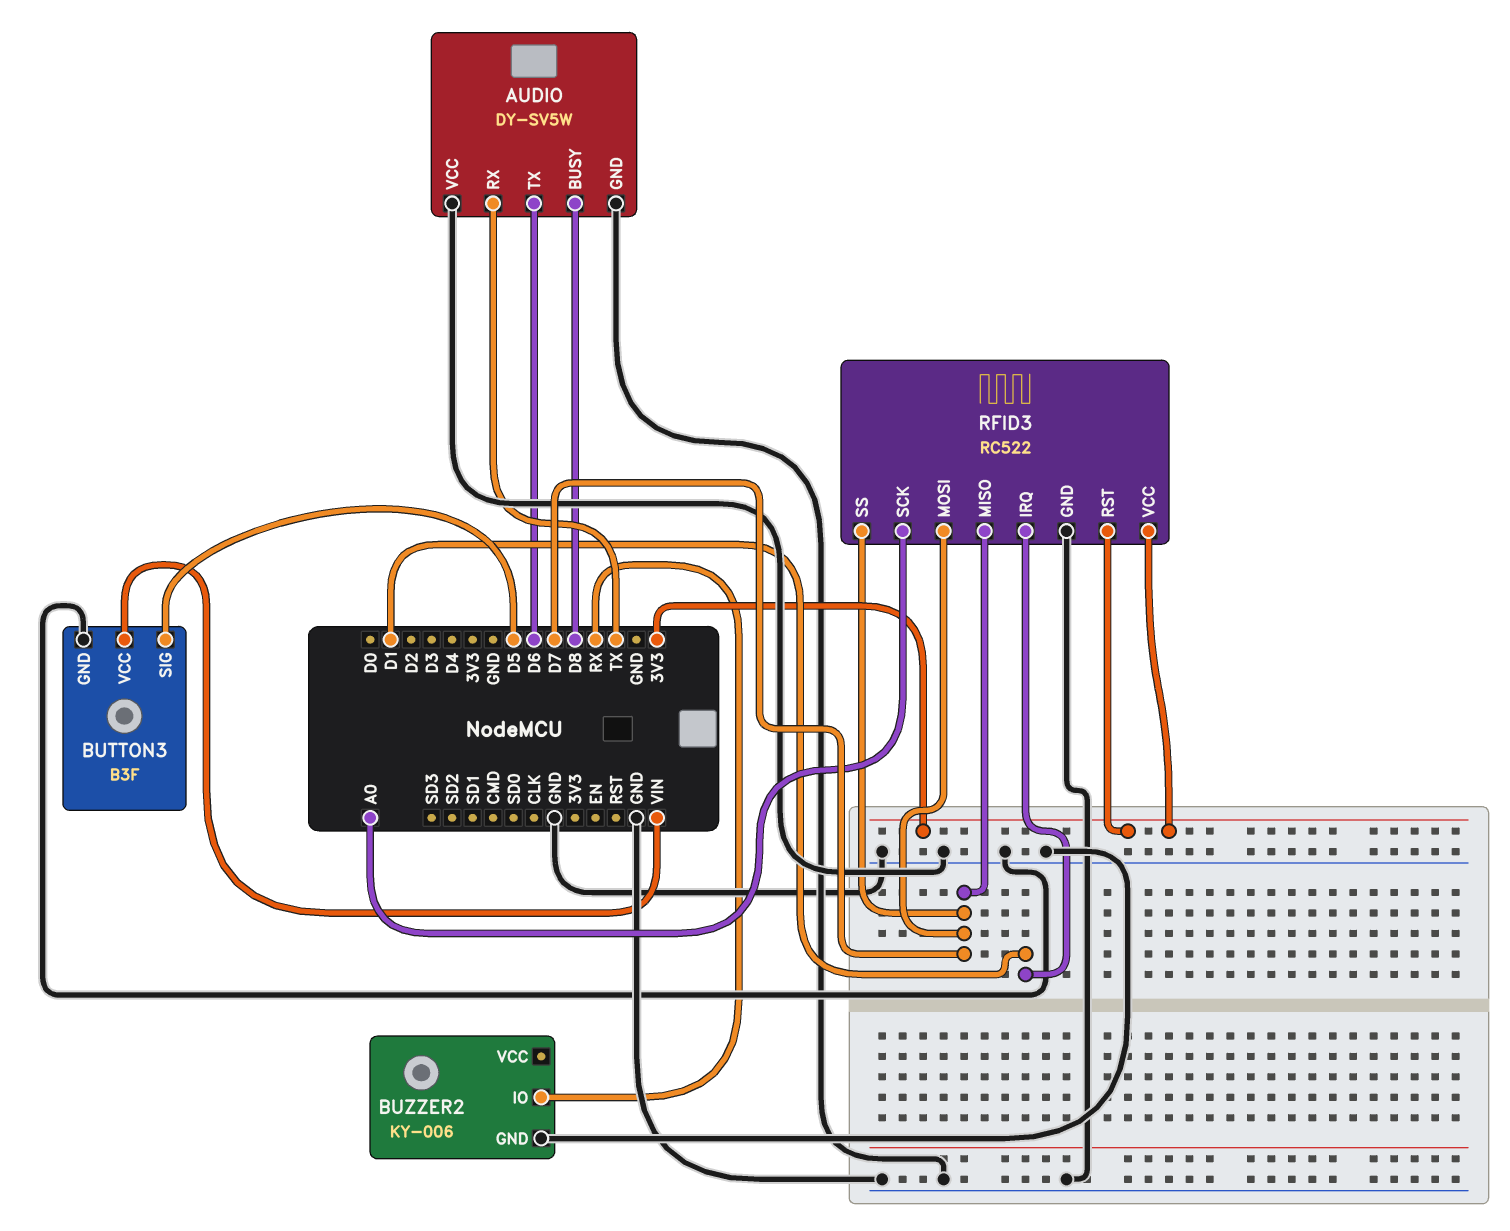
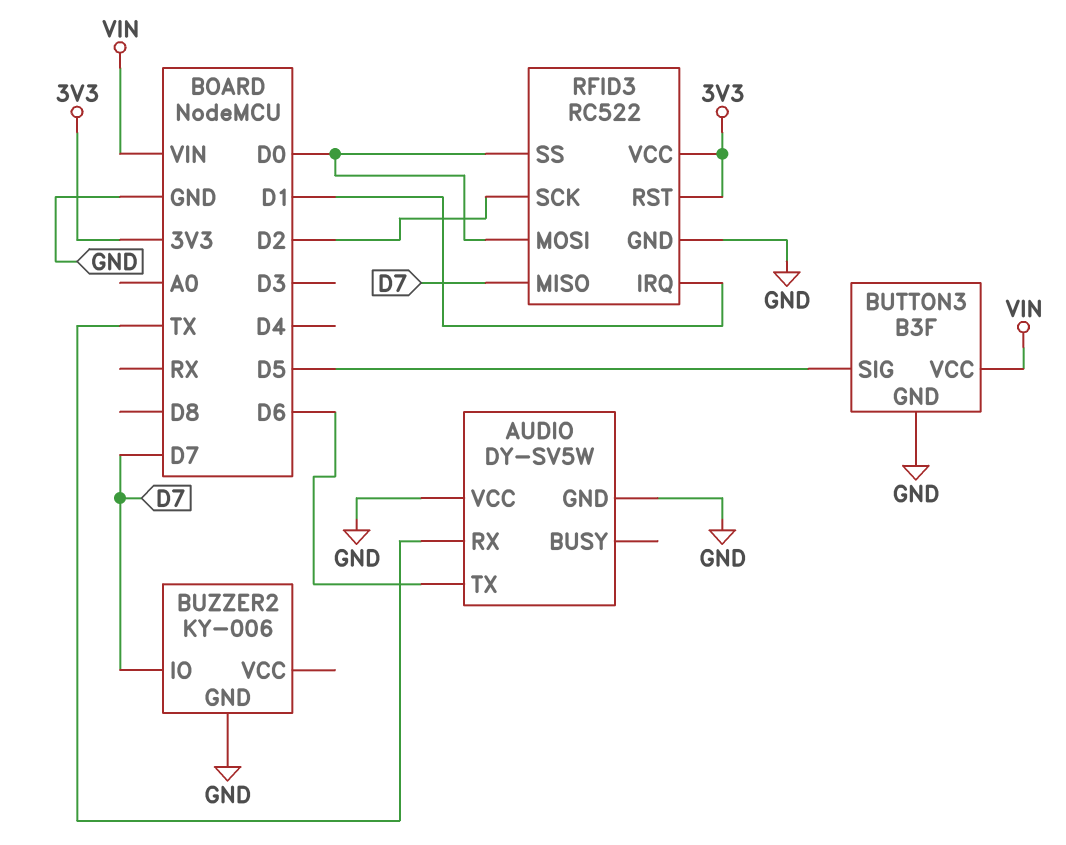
AUDIO pin BUSY: D8 -> none
BUZZER2 pin IO: RX -> D7
RFID3 pin MOSI: D7 -> D0
RFID3 pin SCK: A0 -> D2
RFID3 pin SS: D7 -> D0

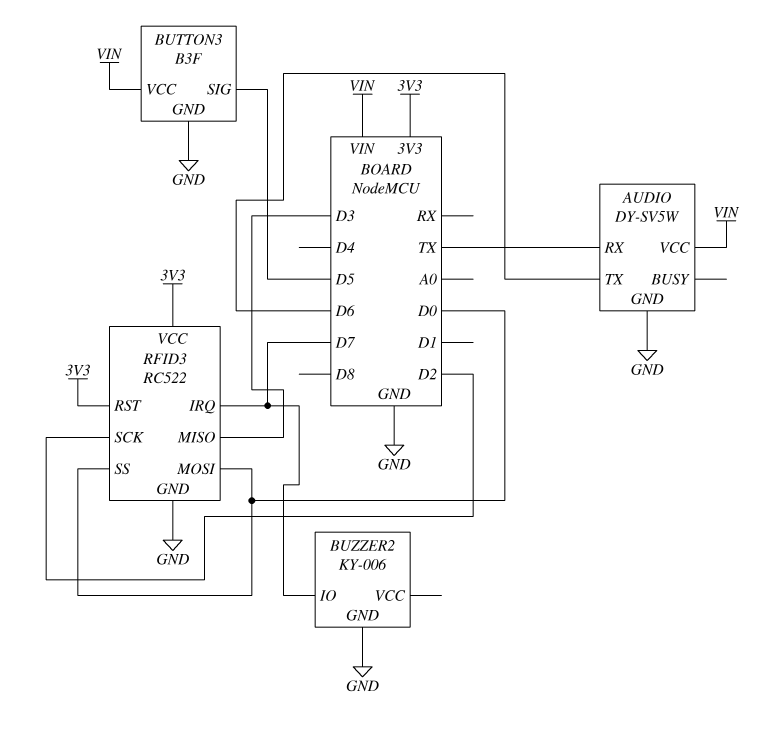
AUDIO pin VCC: GND -> VIN
RFID3 pin IRQ: D1 -> D7
RFID3 pin MISO: D7 -> D3

